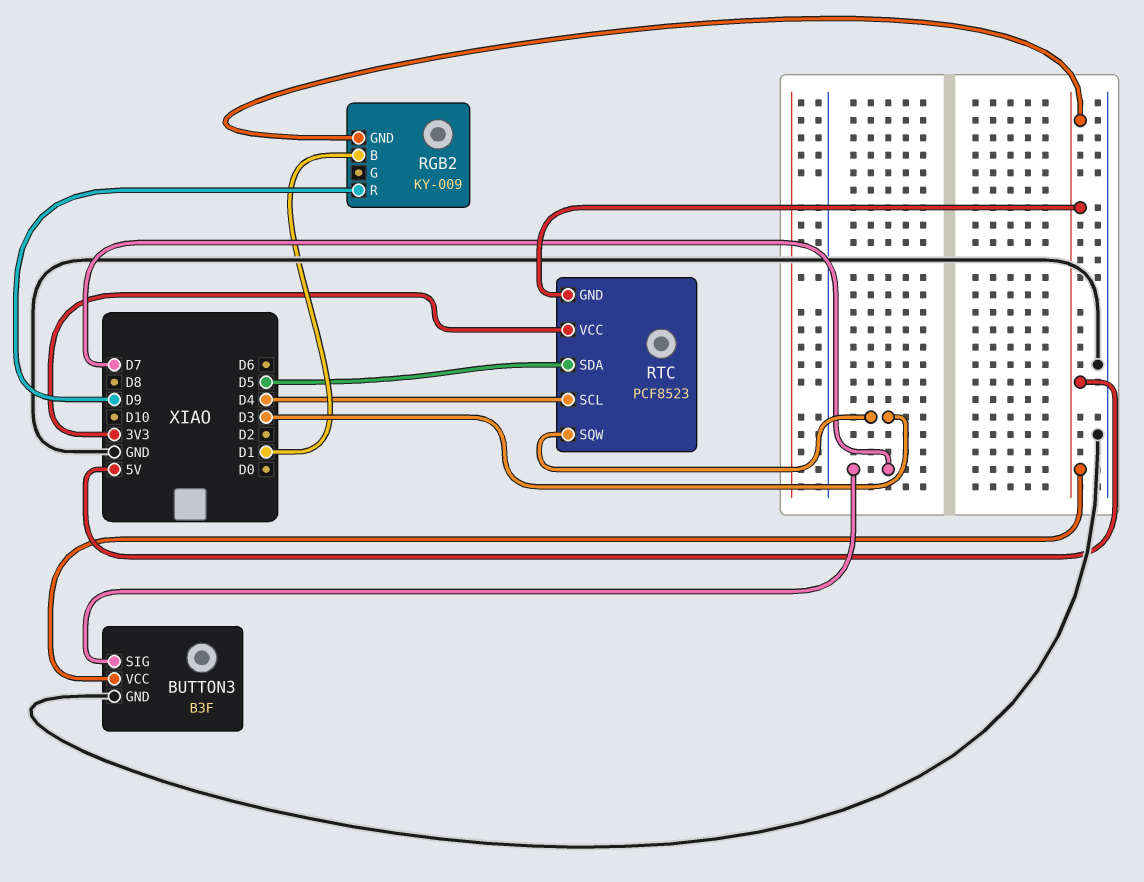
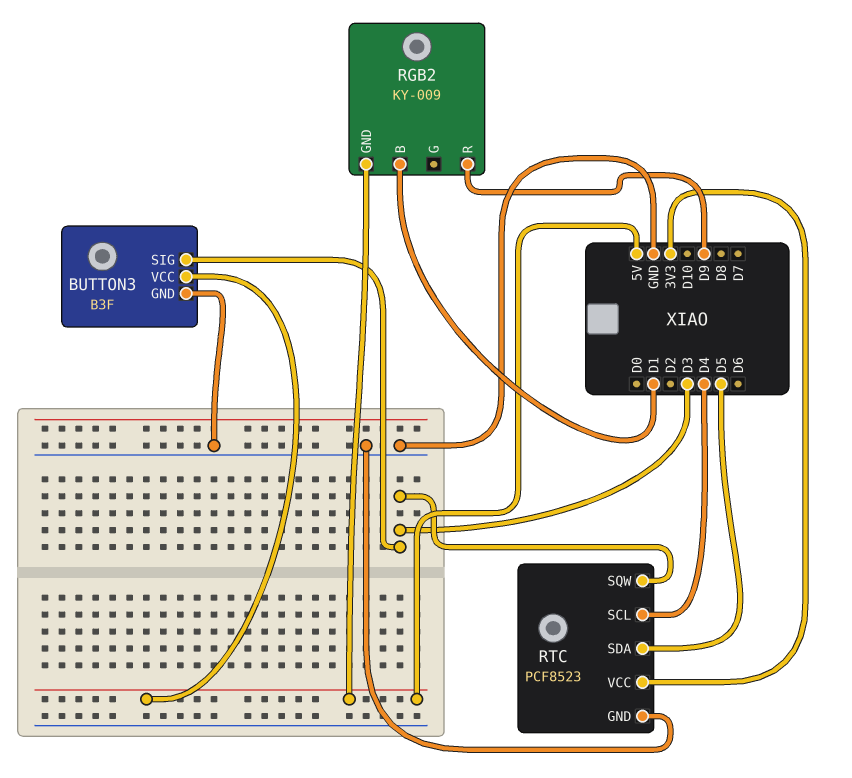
BUTTON3 pin SIG: D7 -> D3
RTC pin GND: 5V -> GND

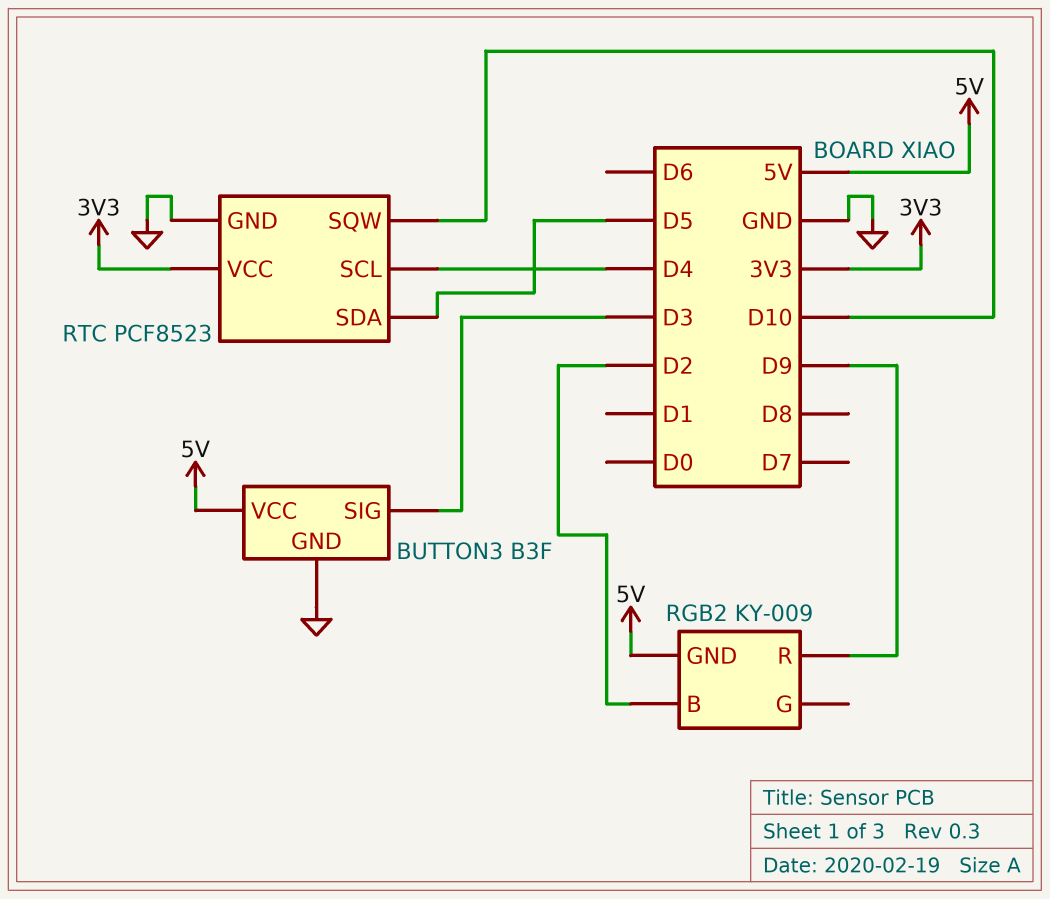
RGB2 pin B: D1 -> D2
RTC pin SQW: D3 -> D10

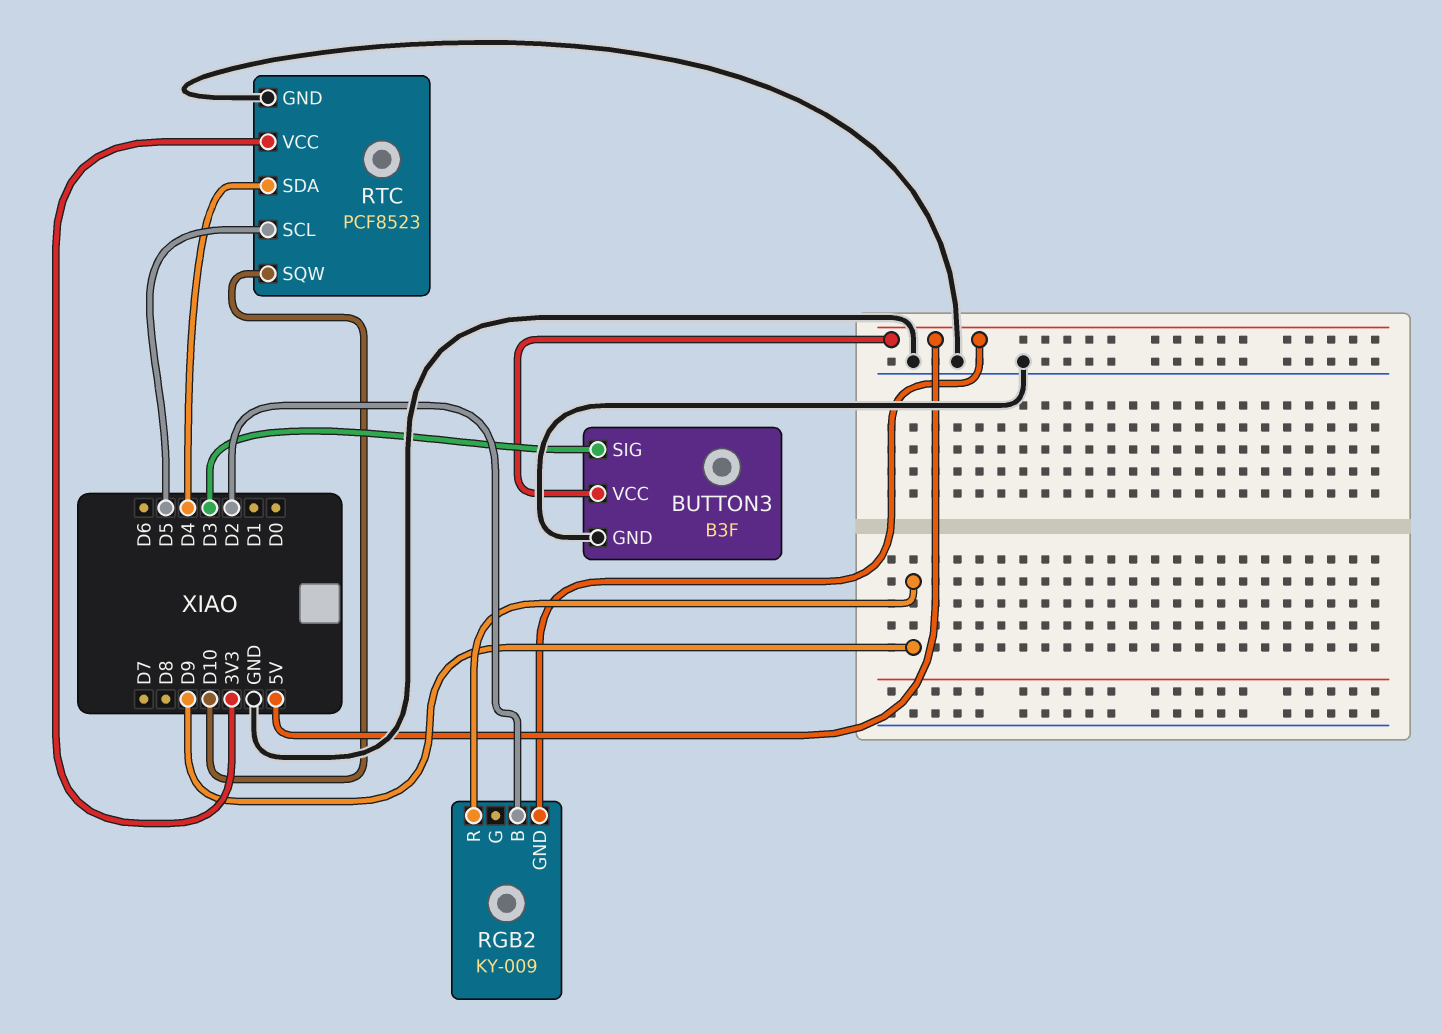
RTC pin SCL: D4 -> D5
RTC pin SDA: D5 -> D4

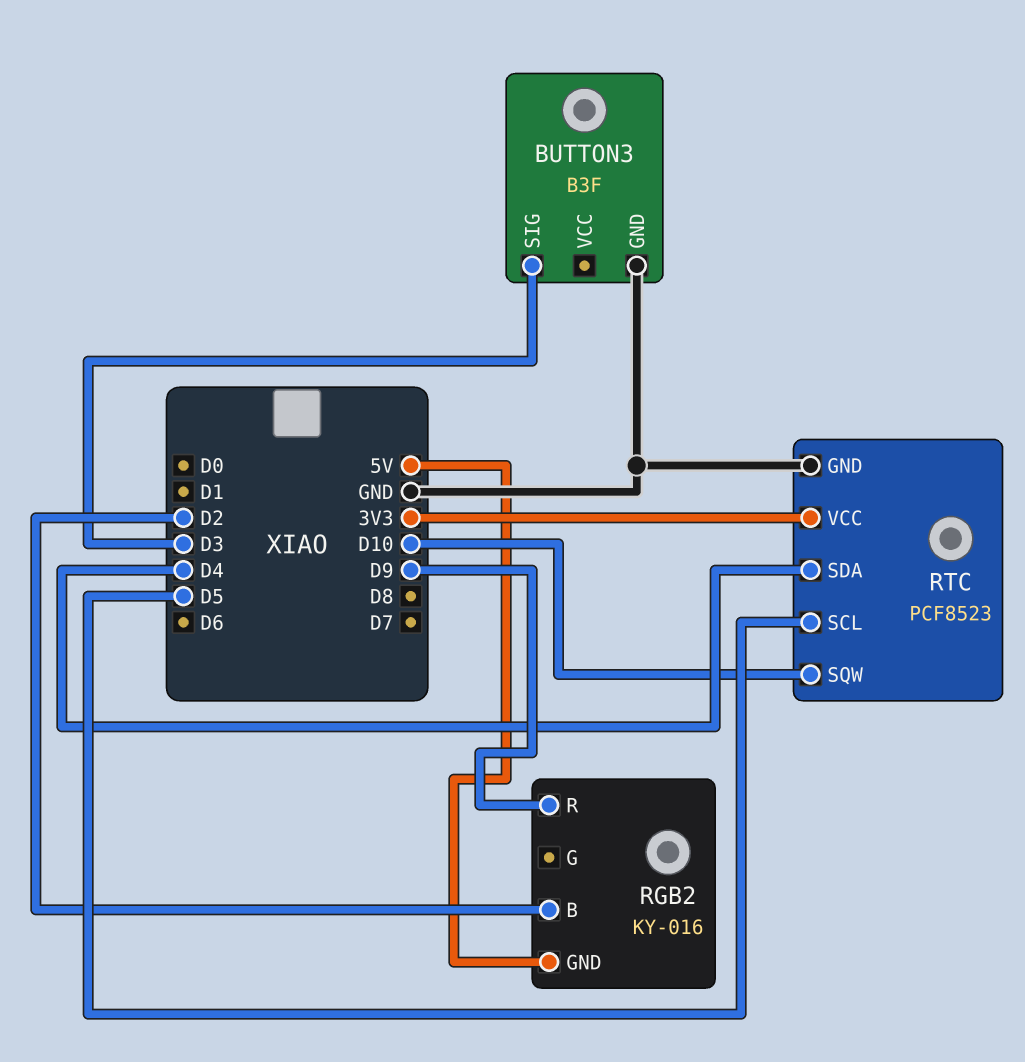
BUTTON3 pin VCC: 5V -> none
RGB2: KY-009 -> KY-016

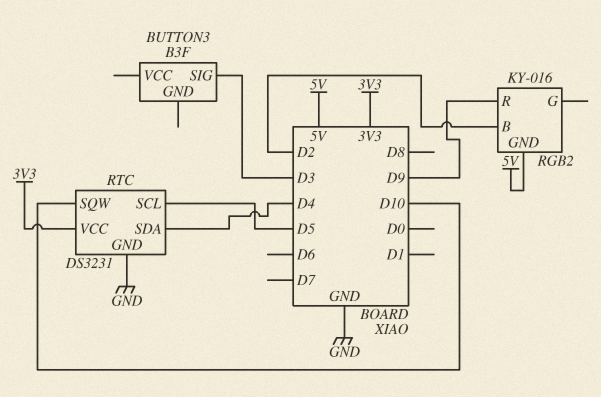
BUTTON3 pin GND: GND -> none
RTC: PCF8523 -> DS3231

